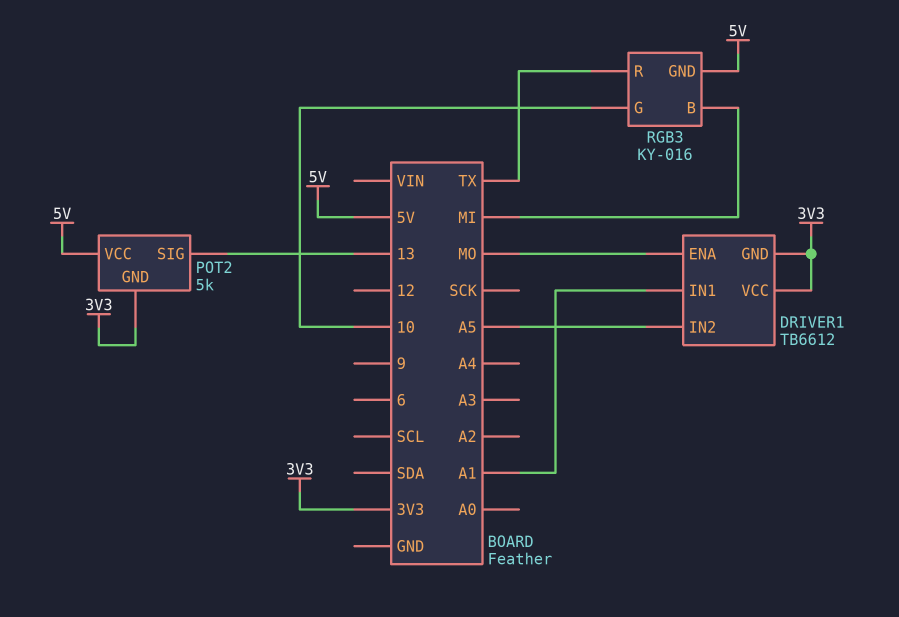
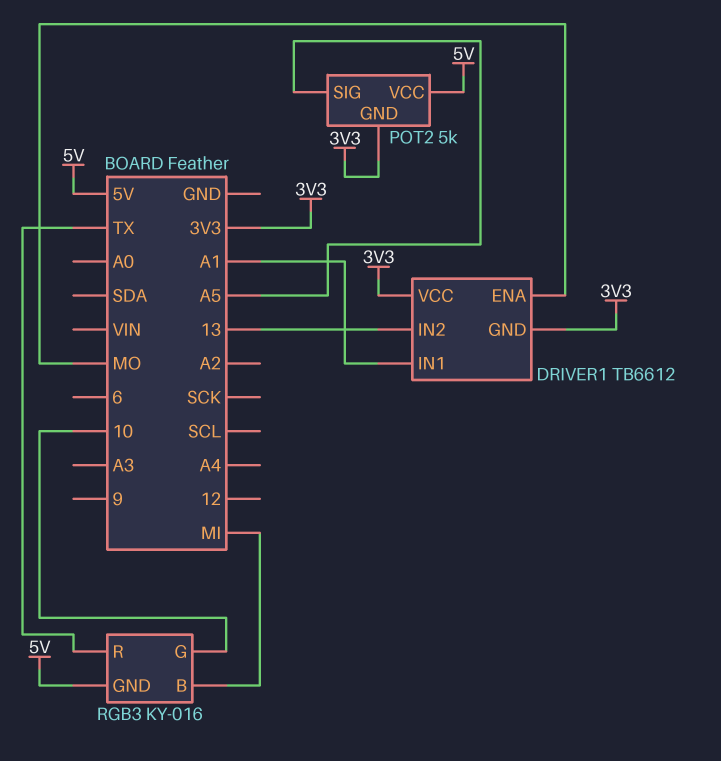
DRIVER1 pin IN2: A5 -> 13
POT2 pin SIG: 13 -> A5

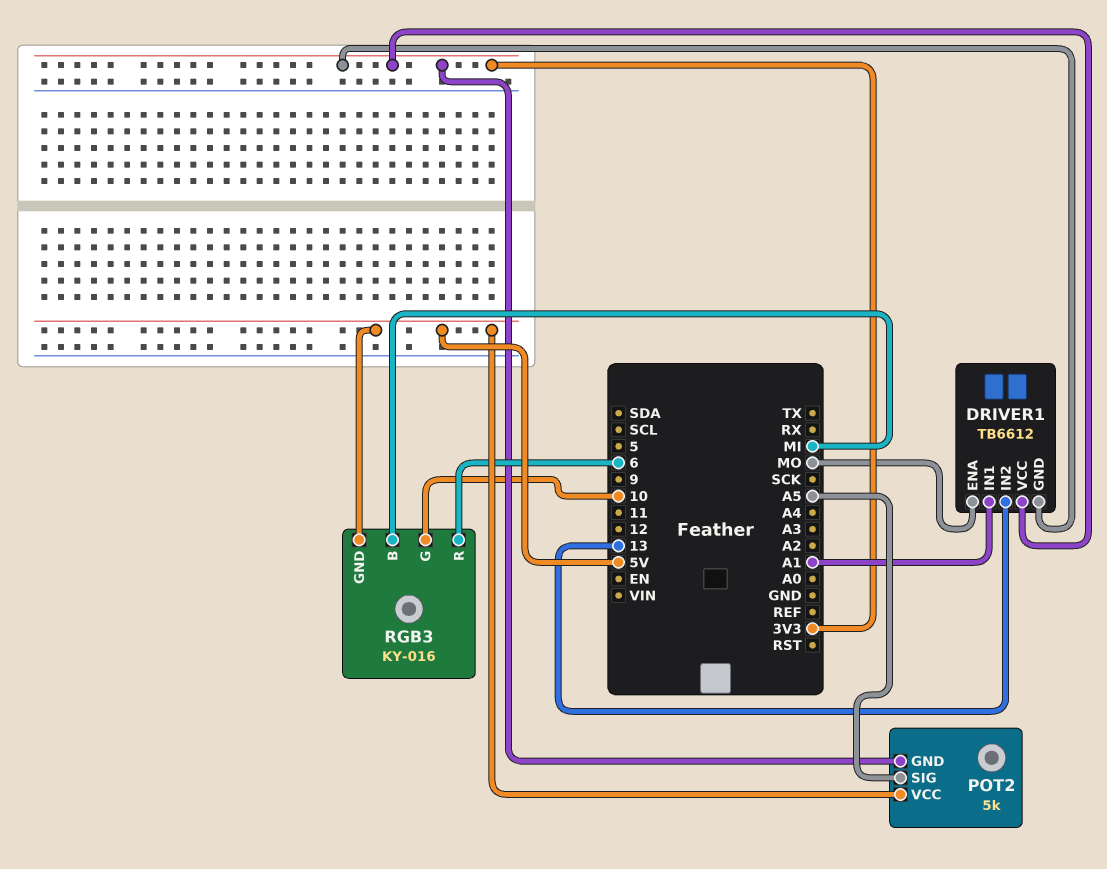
RGB3 pin R: TX -> 6

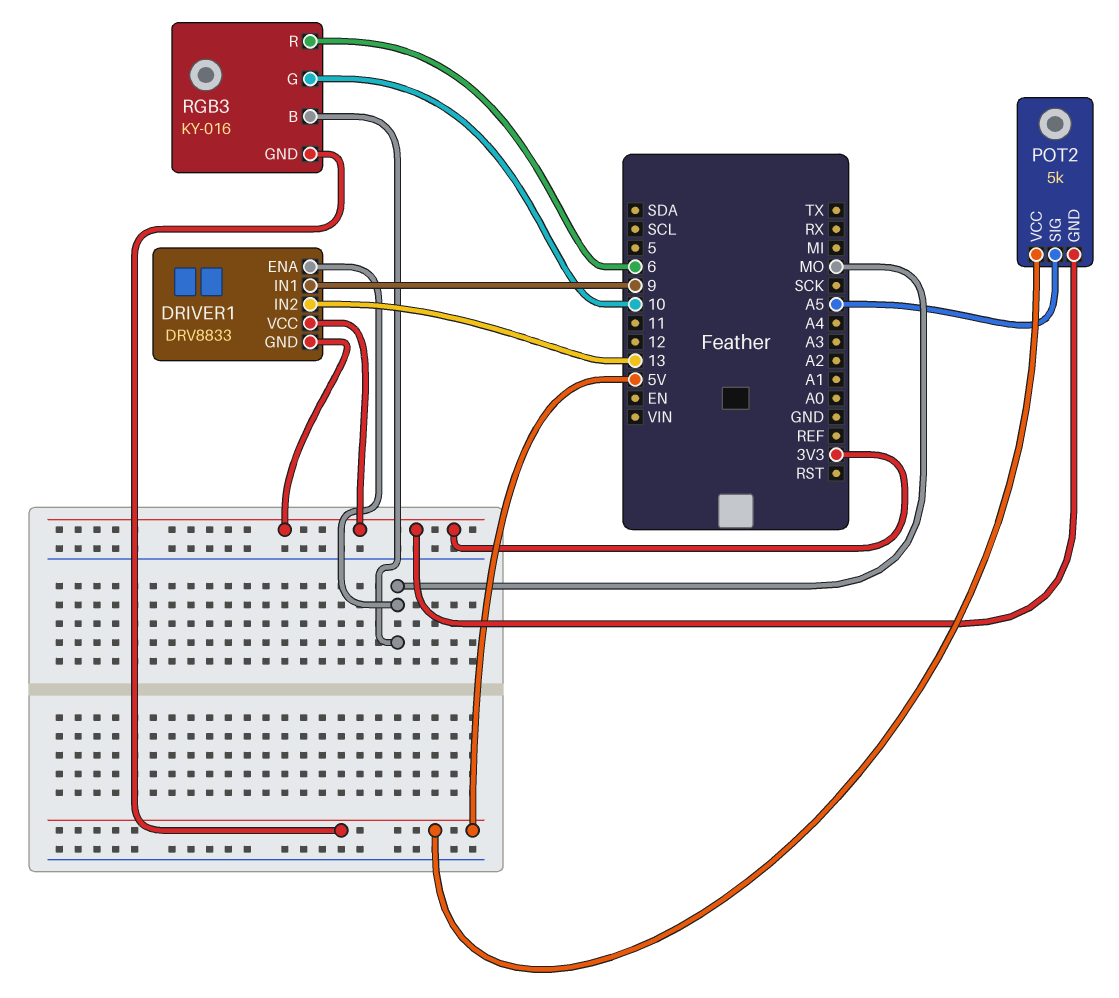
DRIVER1: TB6612 -> DRV8833
DRIVER1 pin IN1: A1 -> 9
RGB3 pin B: MI -> MO

